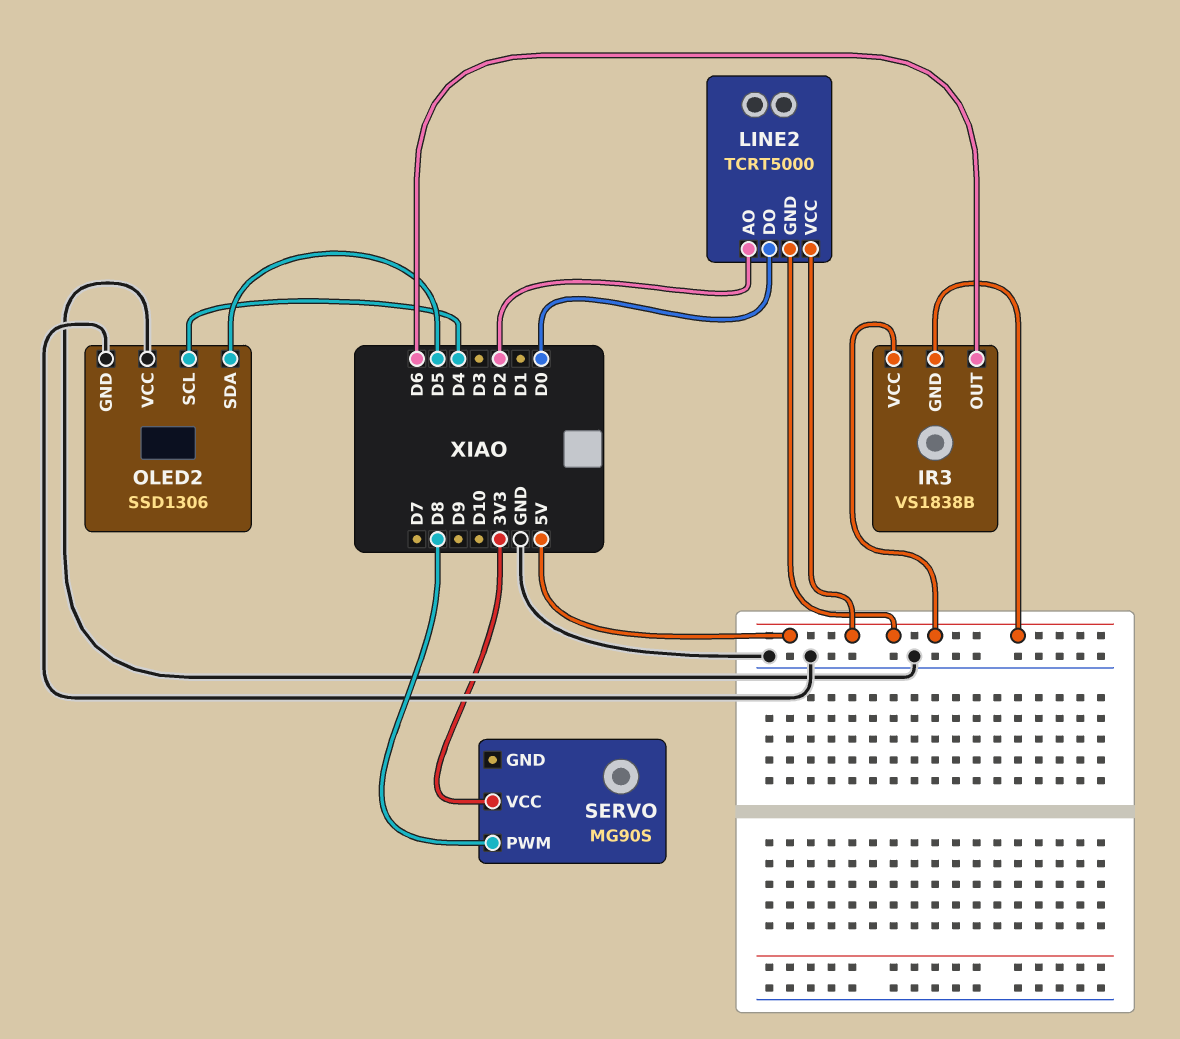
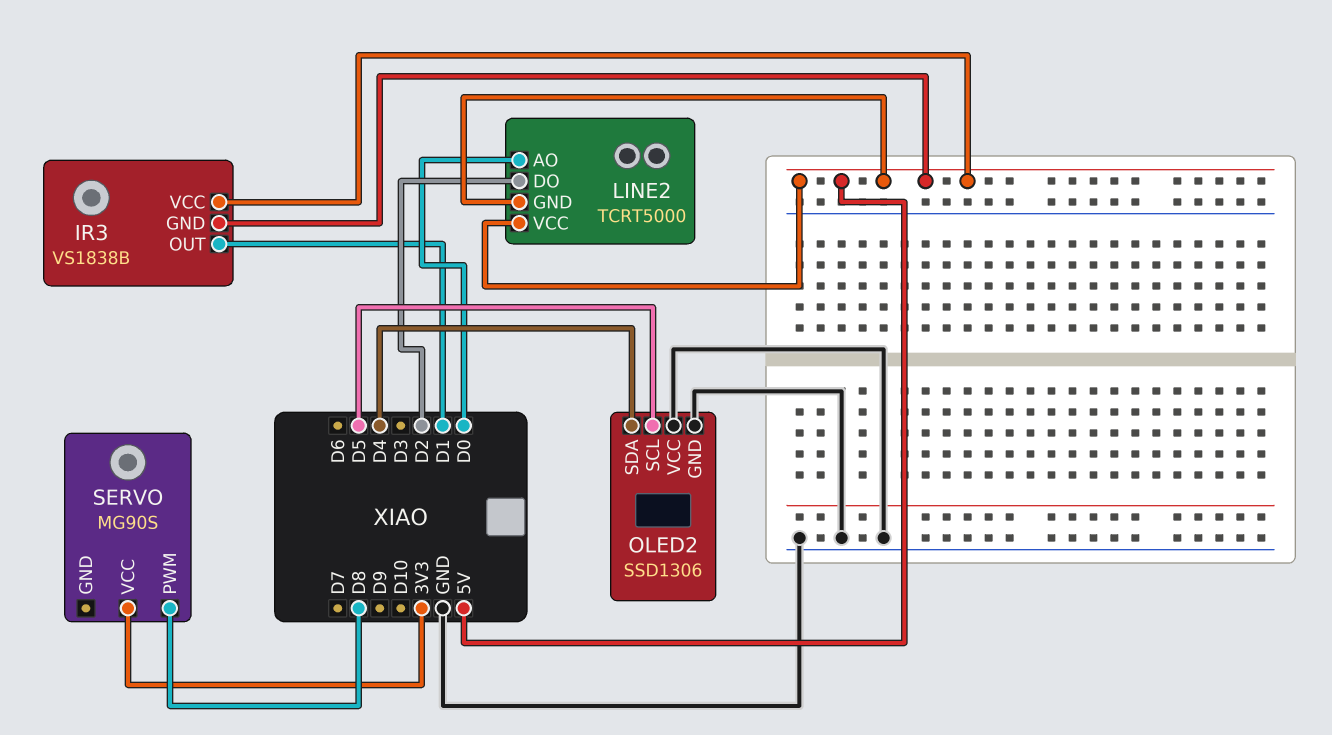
IR3 pin OUT: D6 -> D1
LINE2 pin AO: D2 -> D0
LINE2 pin DO: D0 -> D2
OLED2 pin SCL: D4 -> D5
OLED2 pin SDA: D5 -> D4

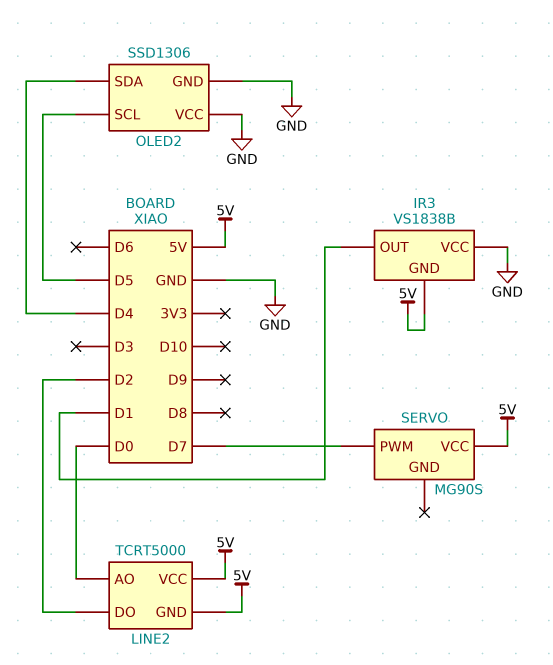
IR3 pin VCC: 5V -> GND
SERVO pin PWM: D8 -> D7
SERVO pin VCC: 3V3 -> 5V

